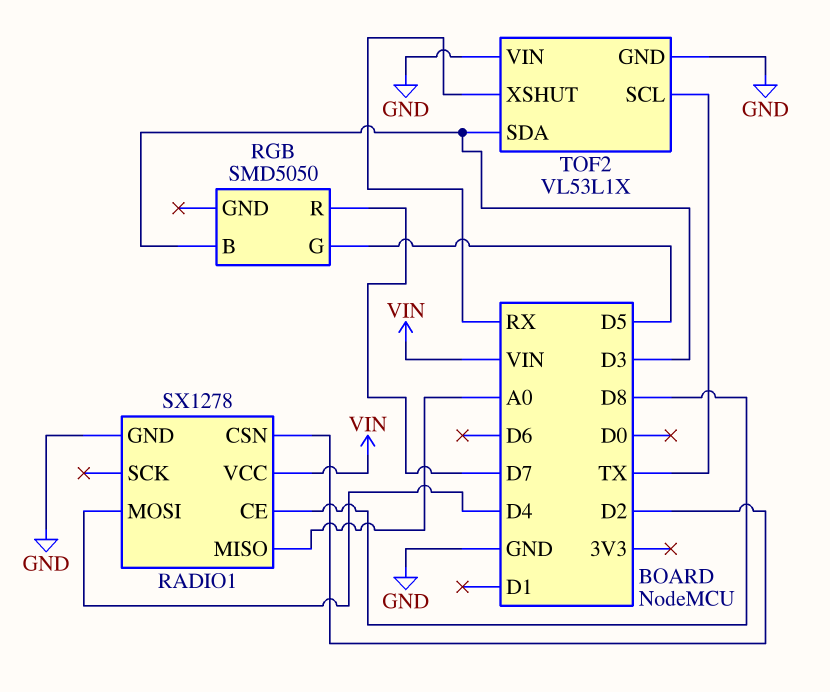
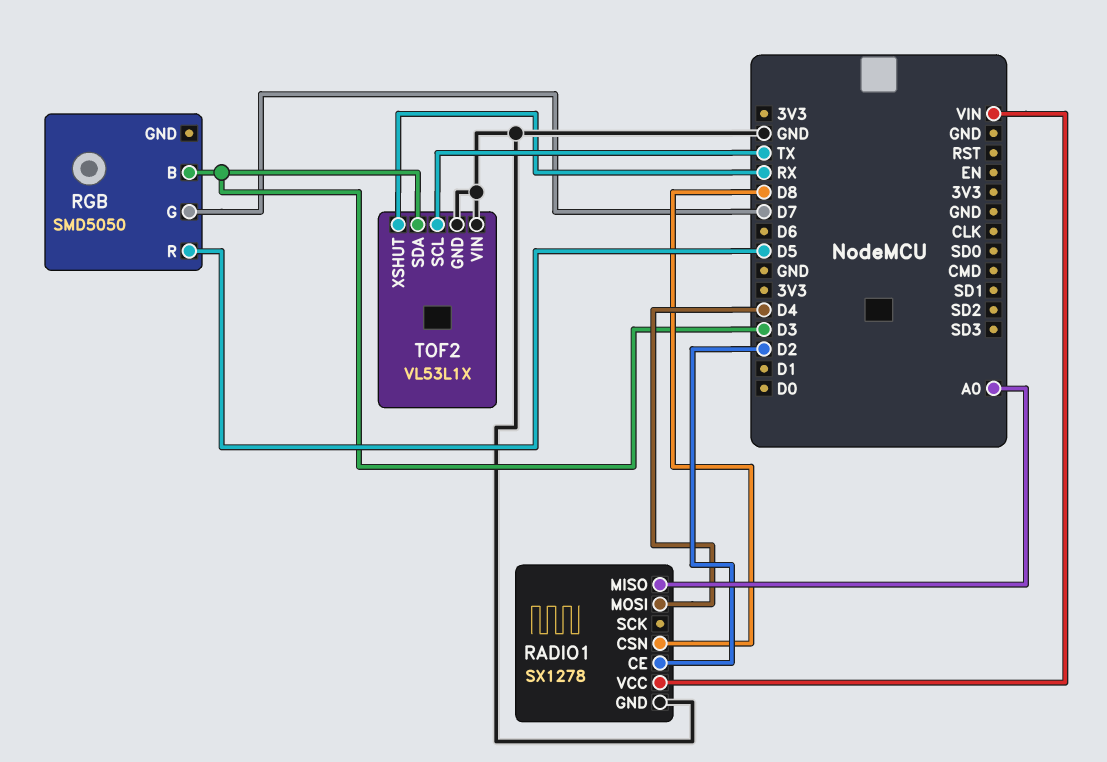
RADIO1 pin CE: D8 -> D2
RADIO1 pin CSN: D2 -> D8
RGB pin G: D5 -> D7
RGB pin R: D7 -> D5

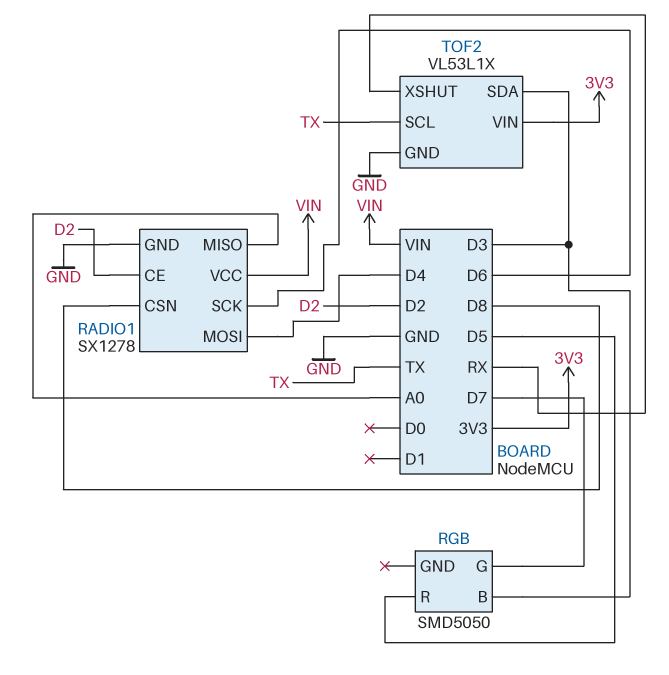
RADIO1 pin SCK: none -> D6
TOF2 pin VIN: GND -> 3V3

